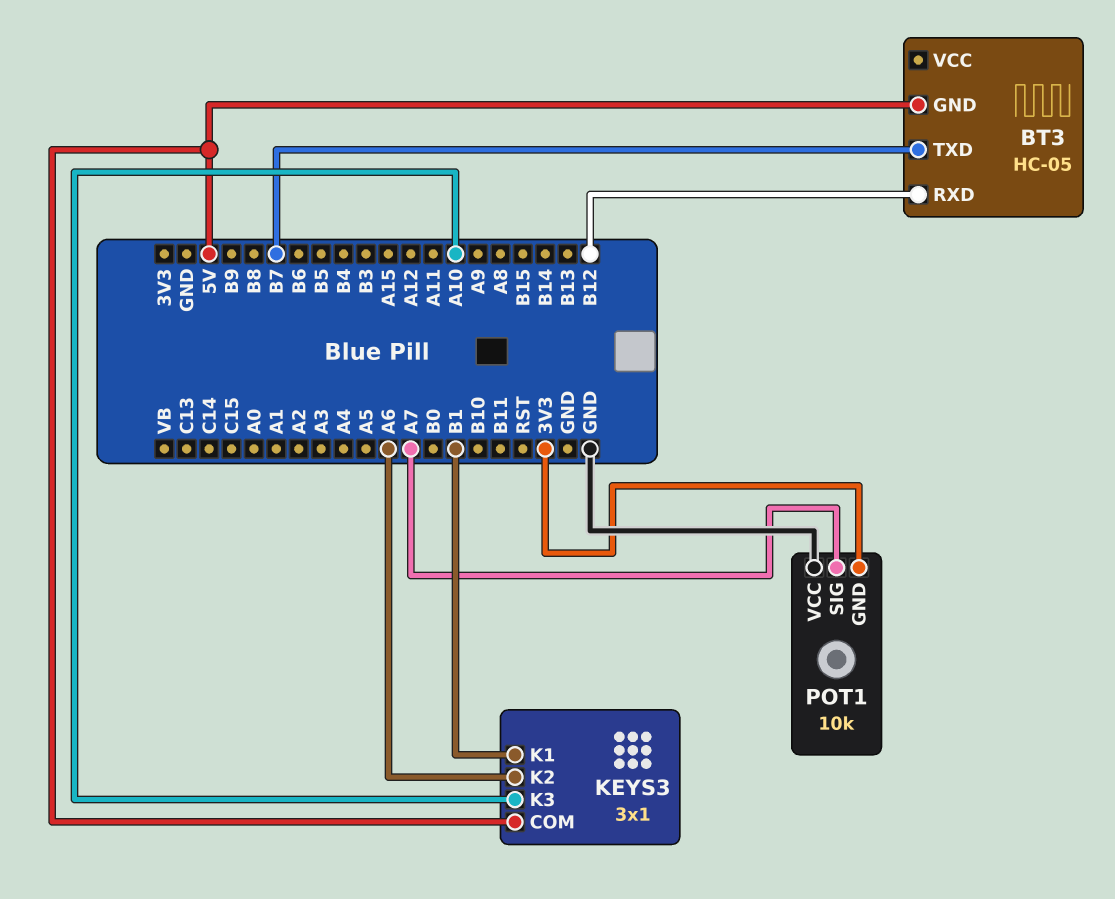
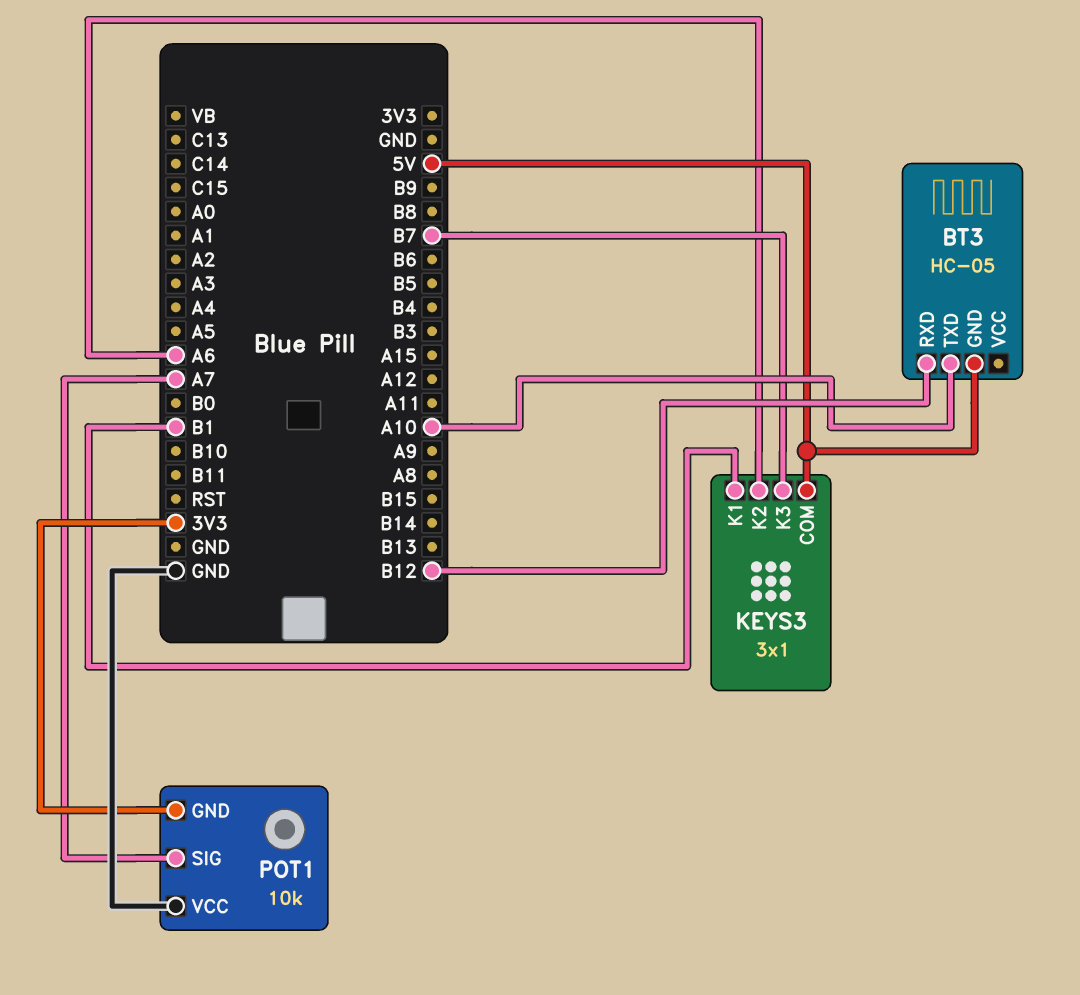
BT3 pin TXD: B7 -> A10
KEYS3 pin K3: A10 -> B7

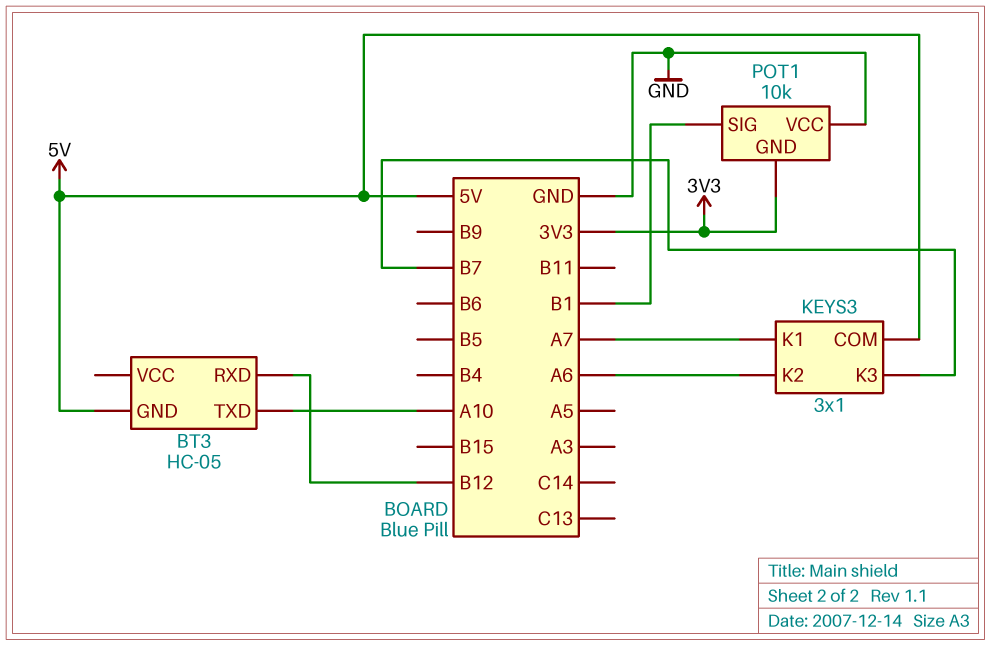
KEYS3 pin K1: B1 -> A7
POT1 pin SIG: A7 -> B1

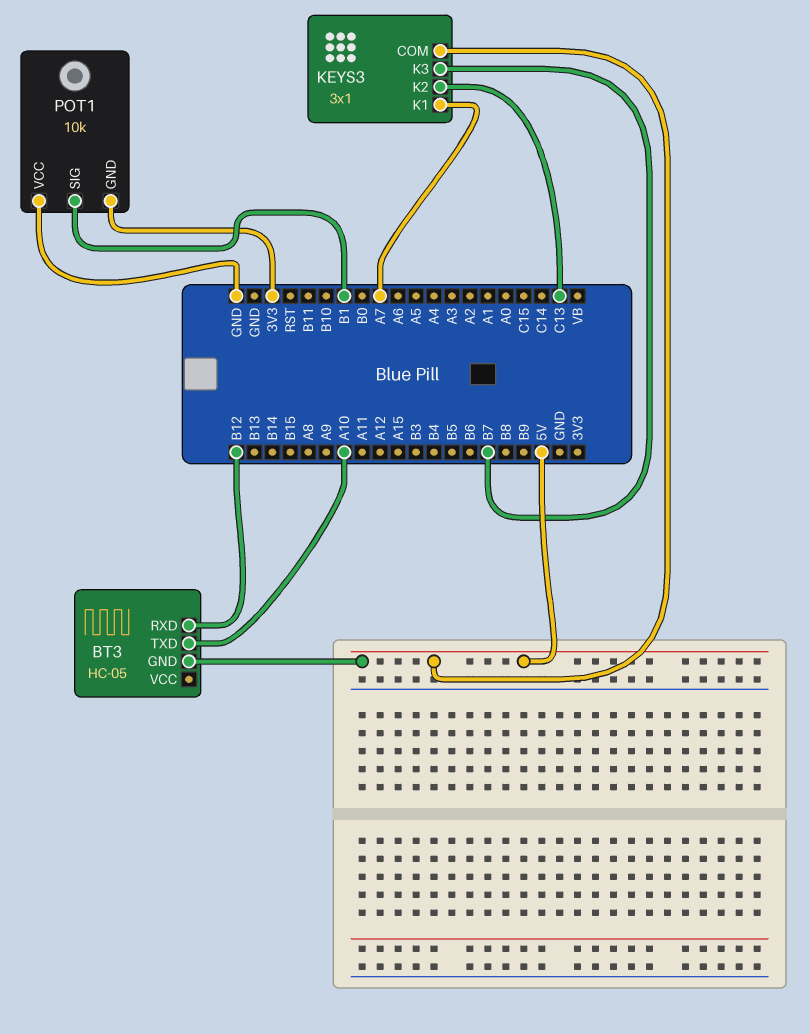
KEYS3 pin K2: A6 -> C13

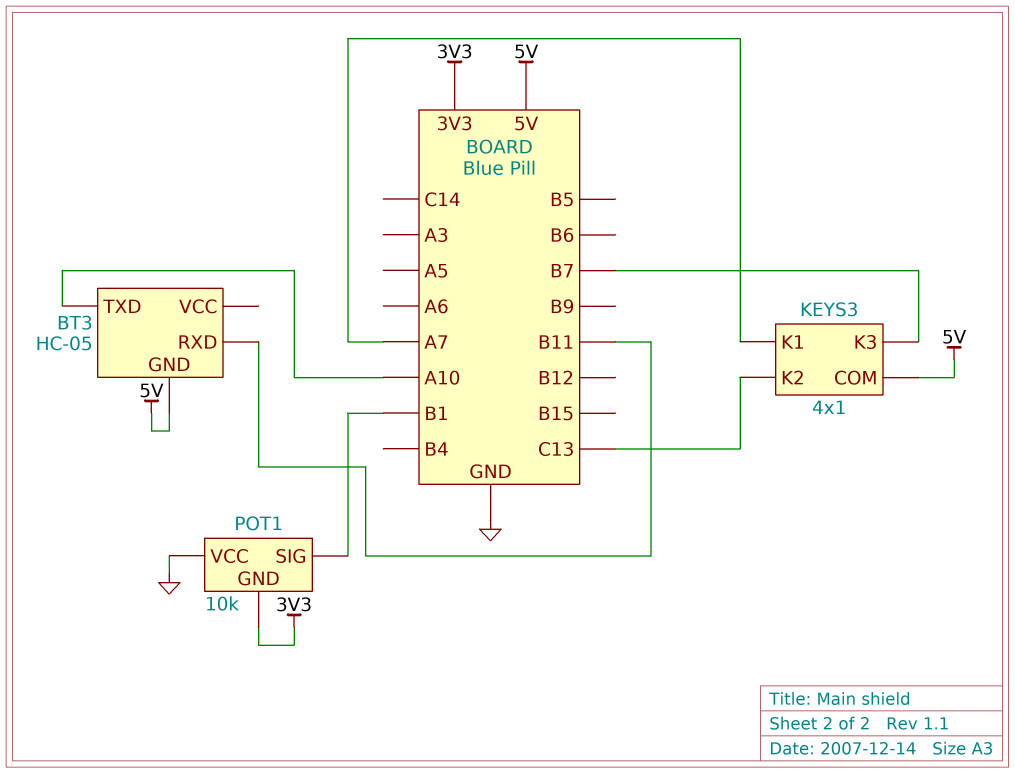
BT3 pin RXD: B12 -> B11
KEYS3: 3x1 -> 4x1

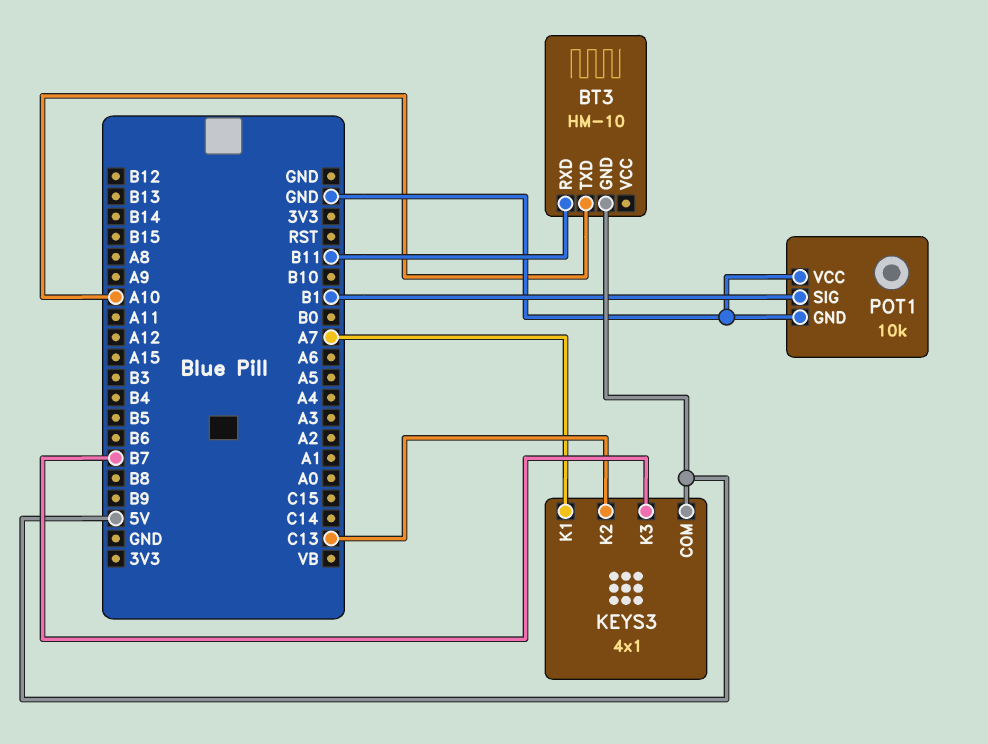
BT3: HC-05 -> HM-10
POT1 pin GND: 3V3 -> GND

